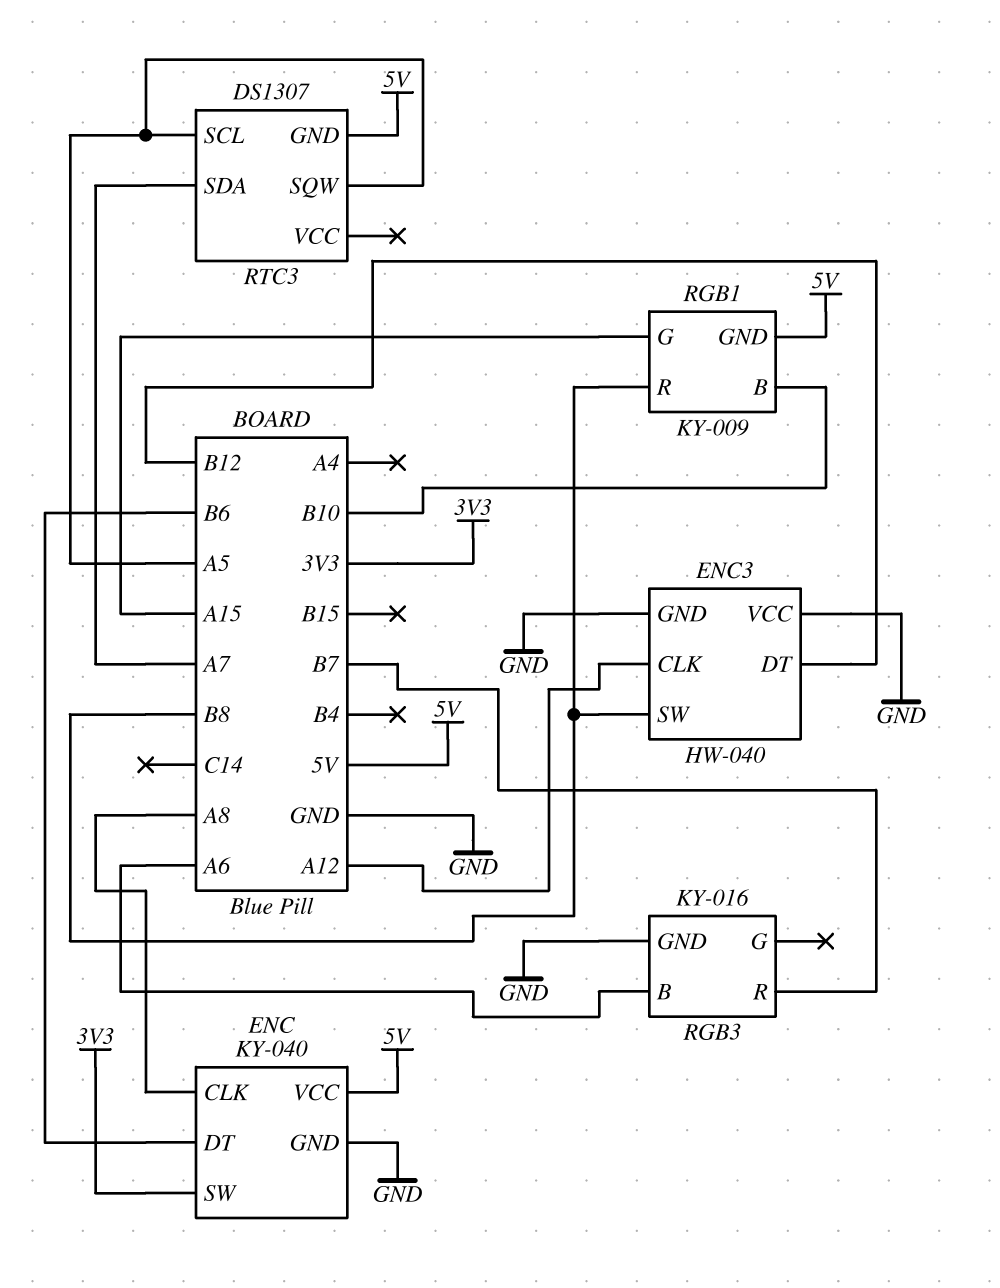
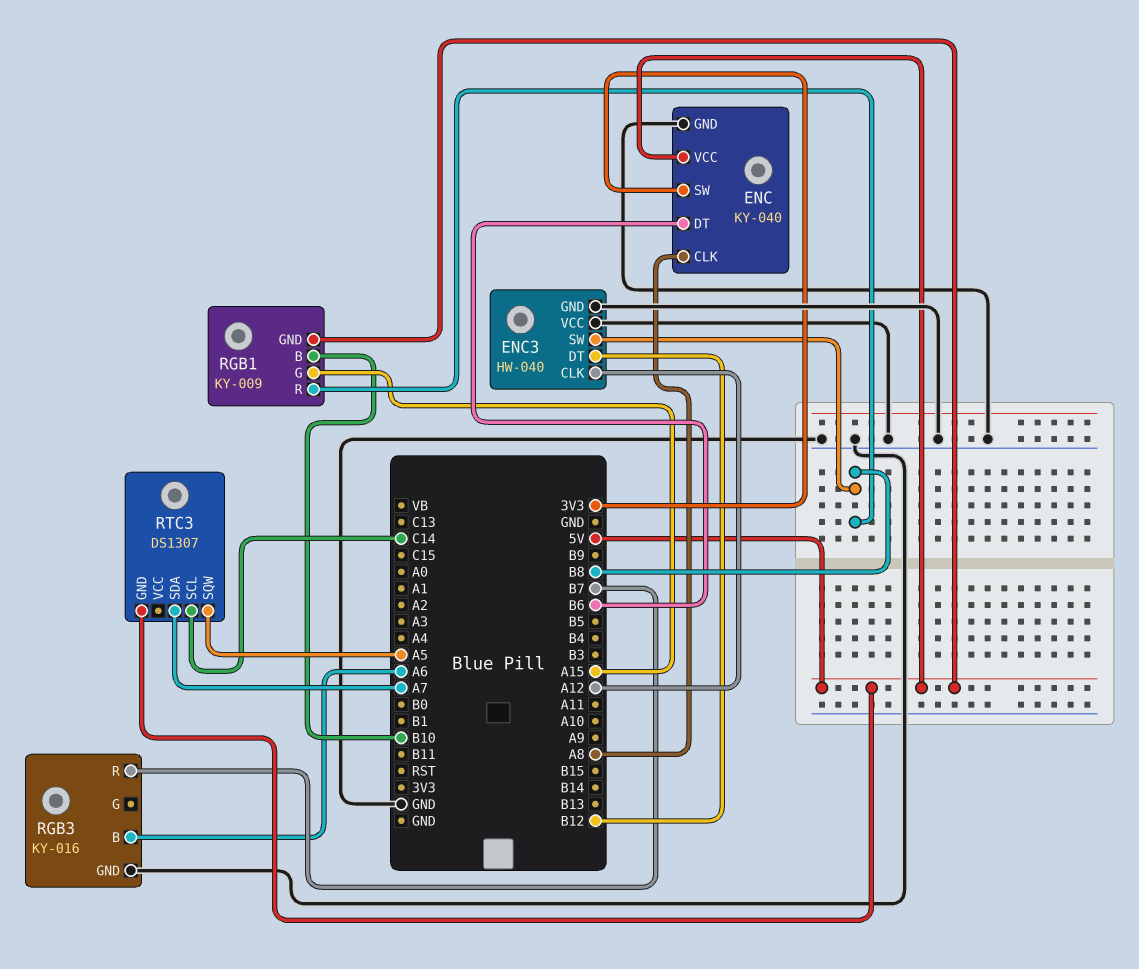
RTC3 pin SCL: A5 -> C14

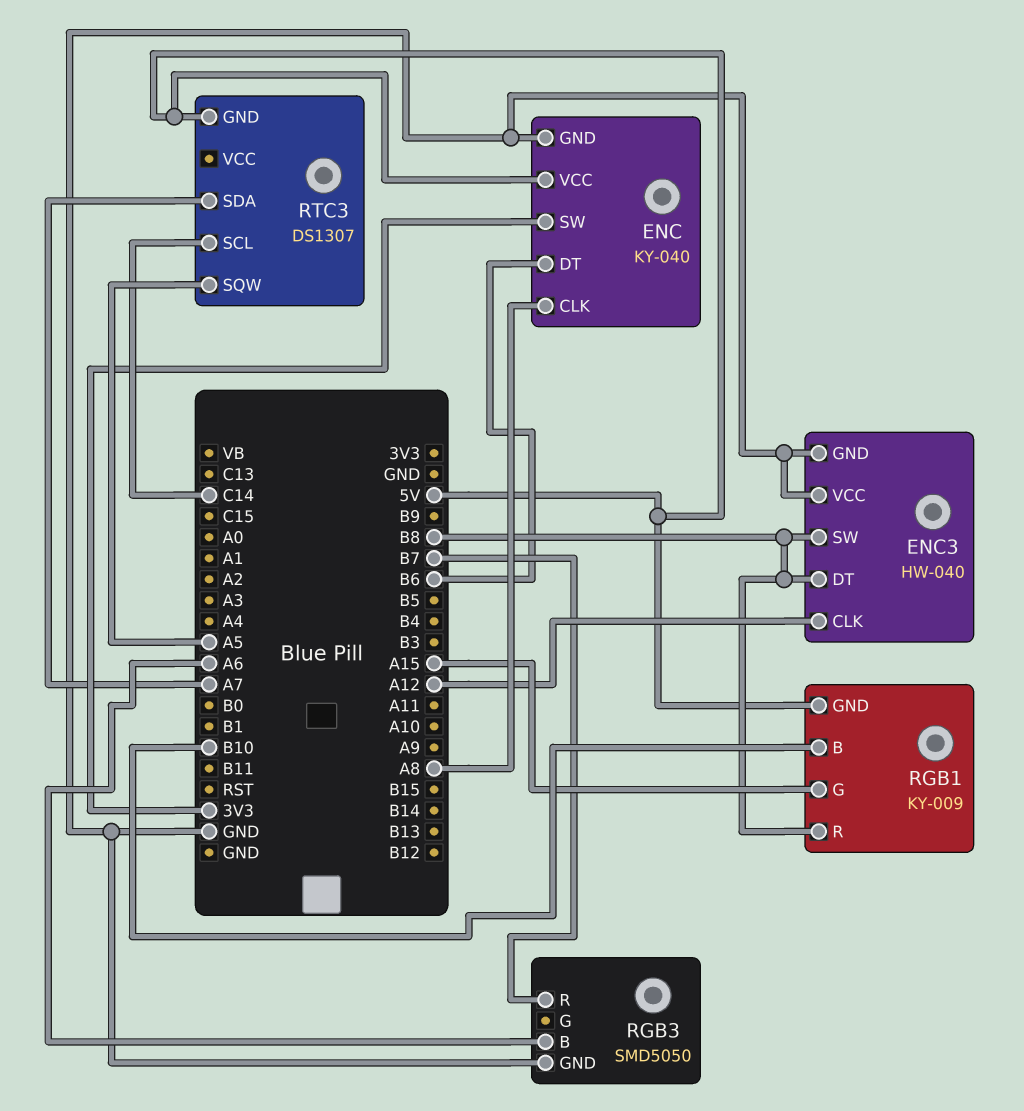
ENC3 pin DT: B12 -> B8
RGB3: KY-016 -> SMD5050

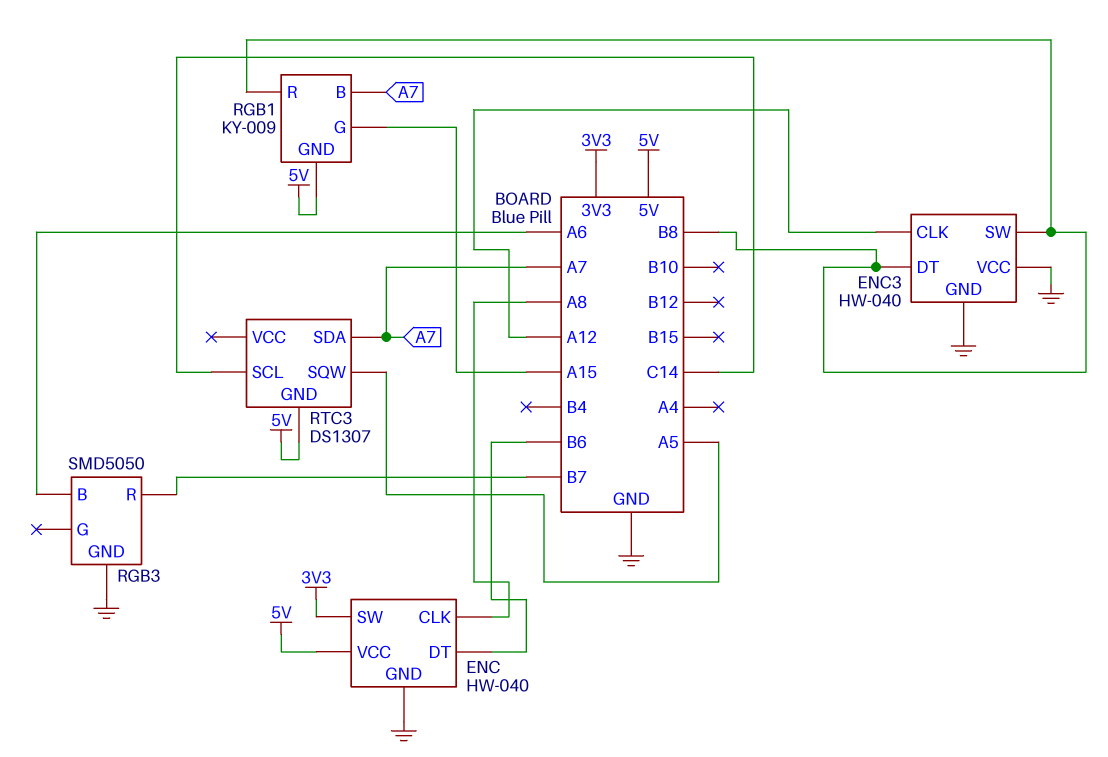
ENC: KY-040 -> HW-040
RGB1 pin B: B10 -> A7

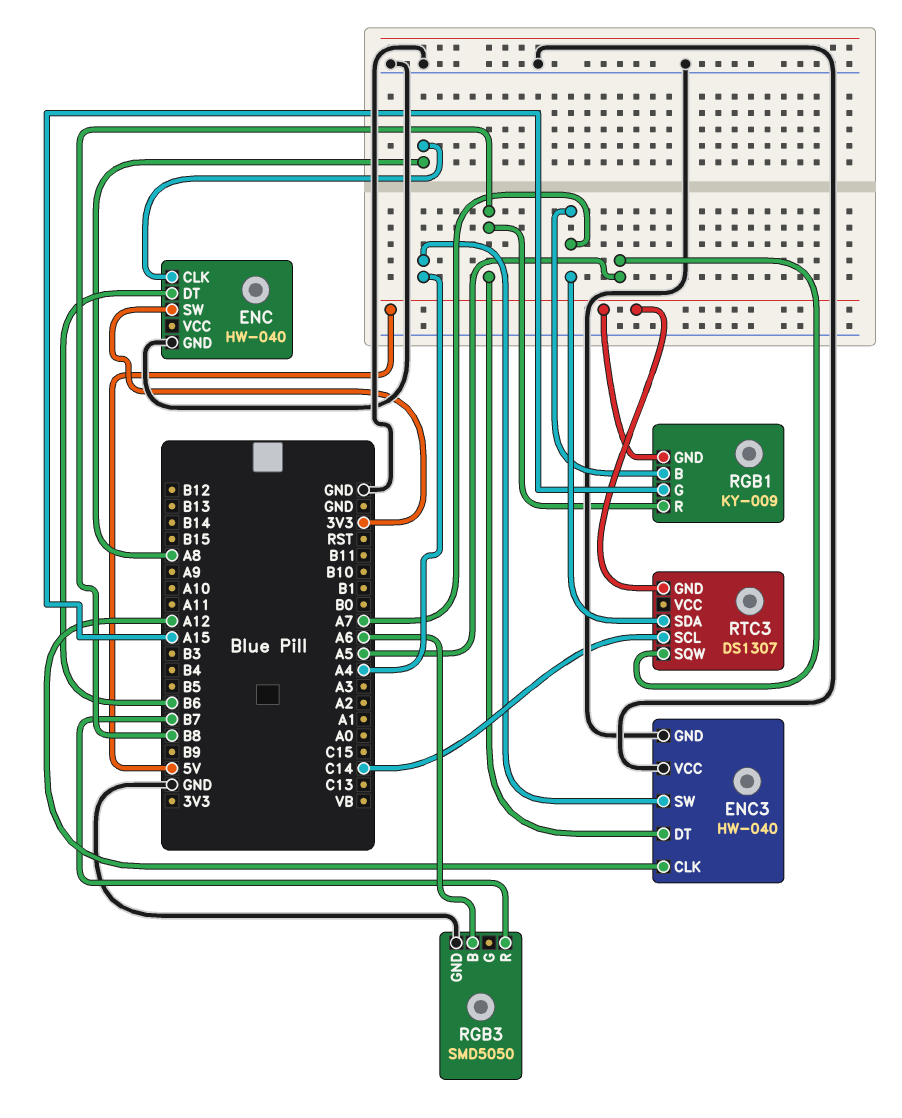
ENC pin VCC: 5V -> none
ENC3 pin SW: B8 -> A4

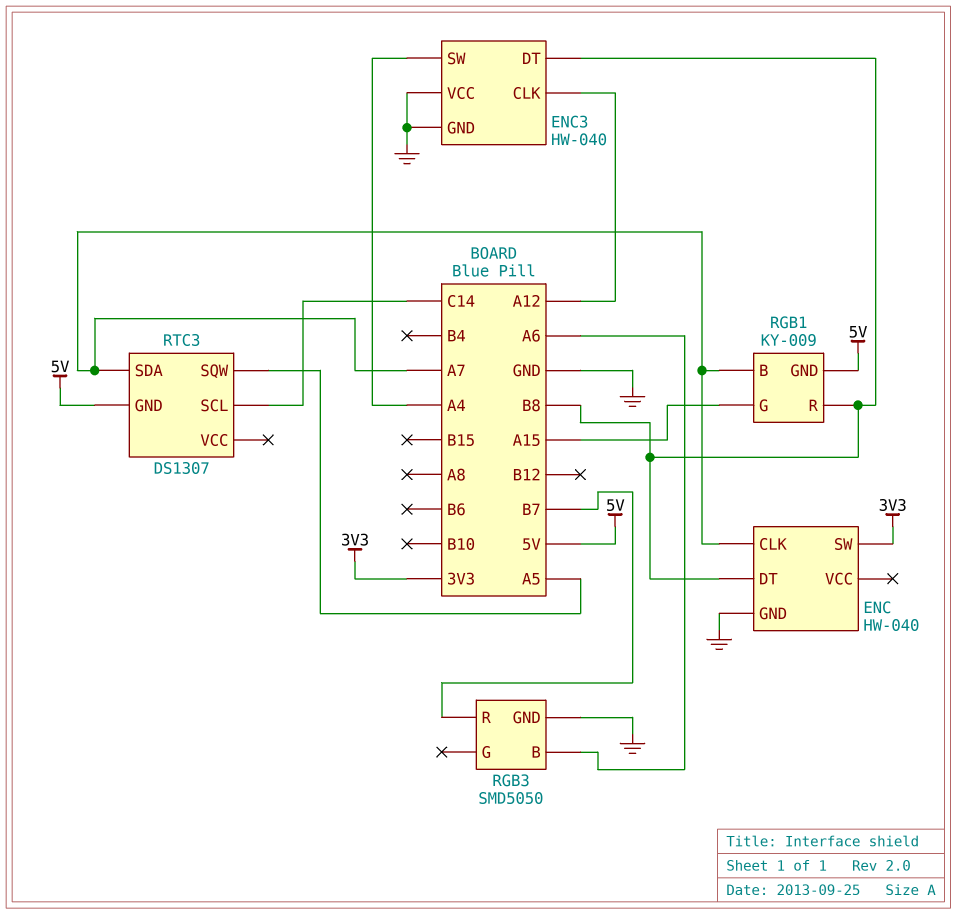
ENC pin CLK: A8 -> A7
ENC pin DT: B6 -> B8

